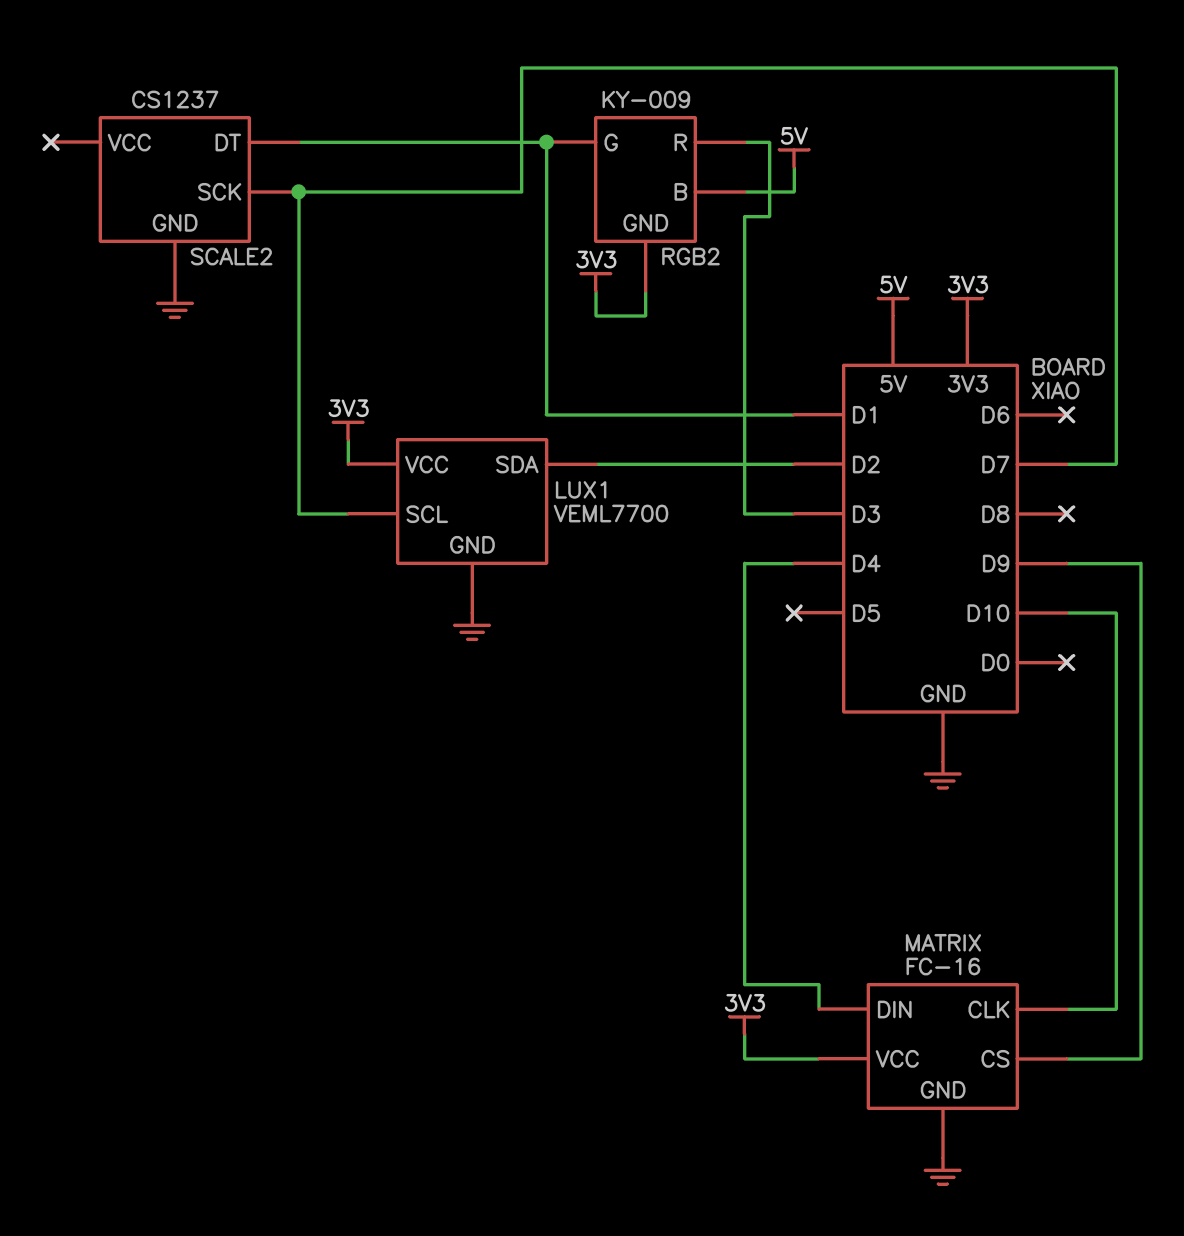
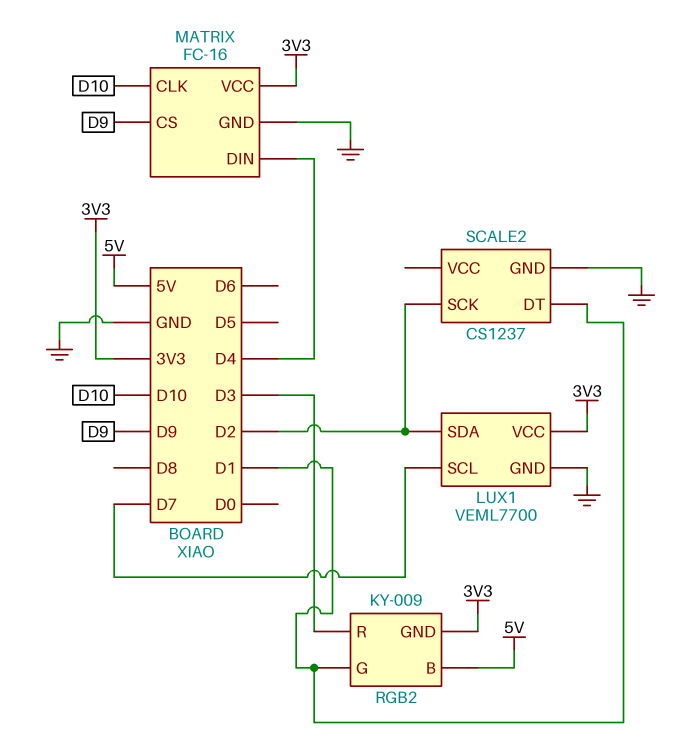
SCALE2 pin SCK: D7 -> D2

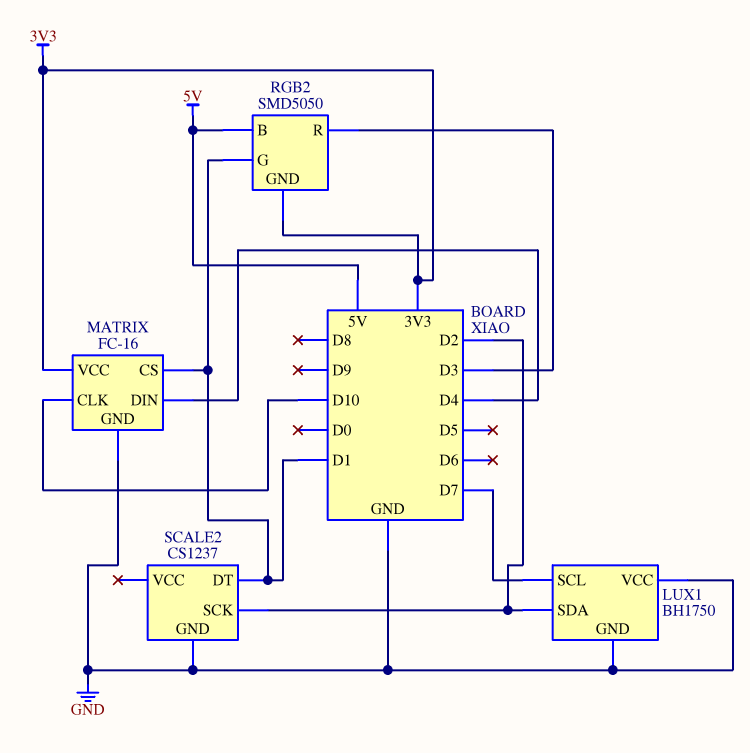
LUX1: VEML7700 -> BH1750
LUX1 pin VCC: 3V3 -> GND
MATRIX pin CS: D9 -> D1
RGB2: KY-009 -> SMD5050

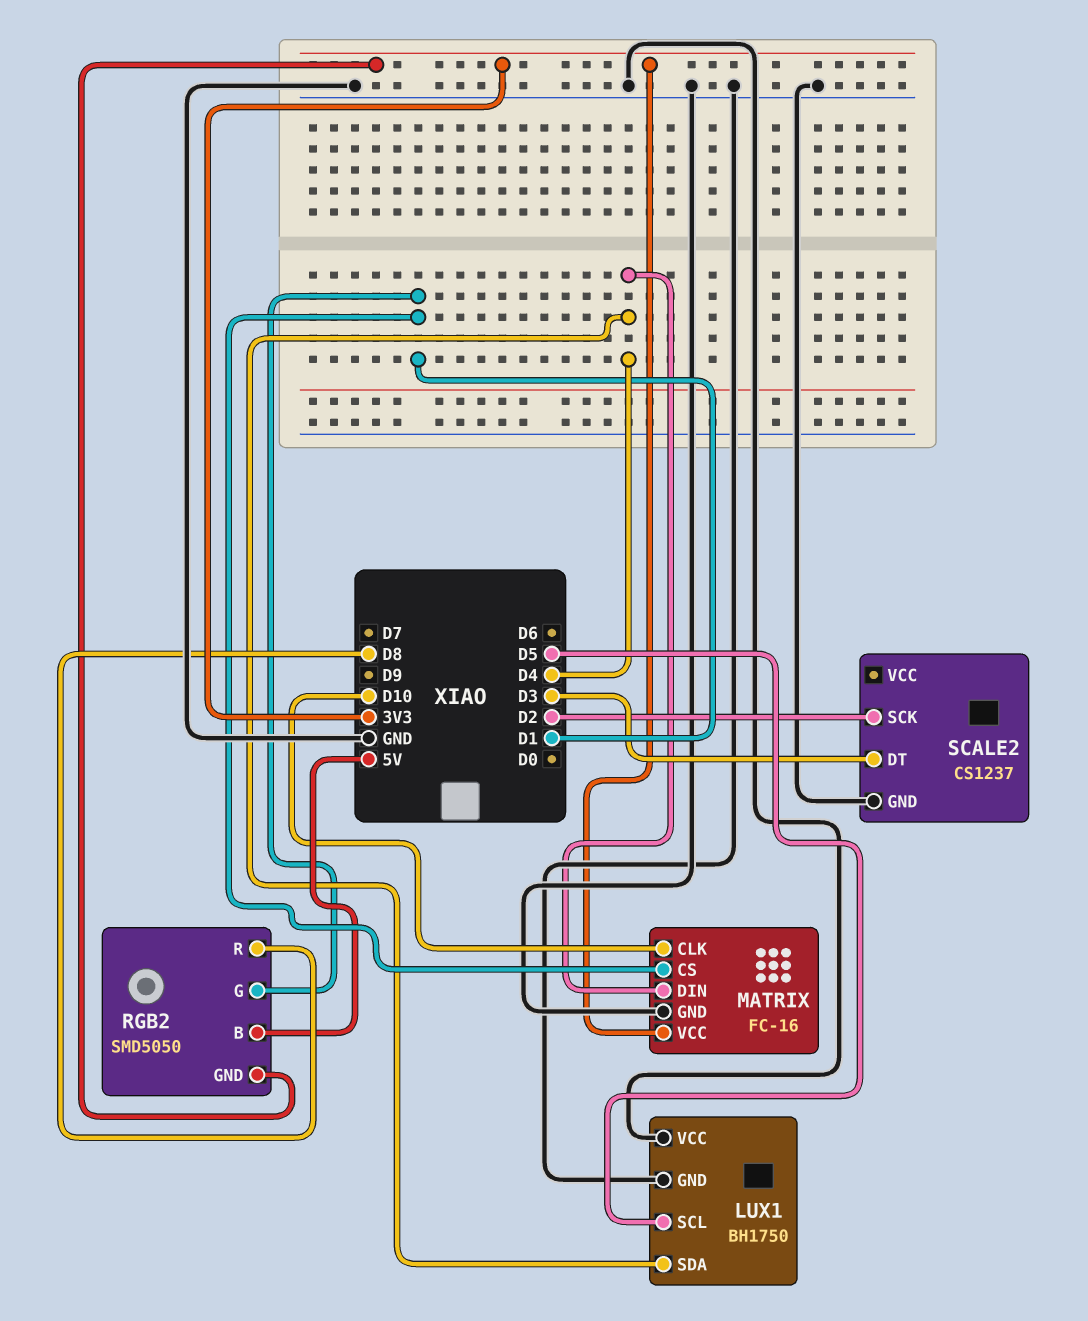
LUX1 pin SCL: D7 -> D5
LUX1 pin SDA: D2 -> D4
RGB2 pin R: D3 -> D8
SCALE2 pin DT: D1 -> D3

